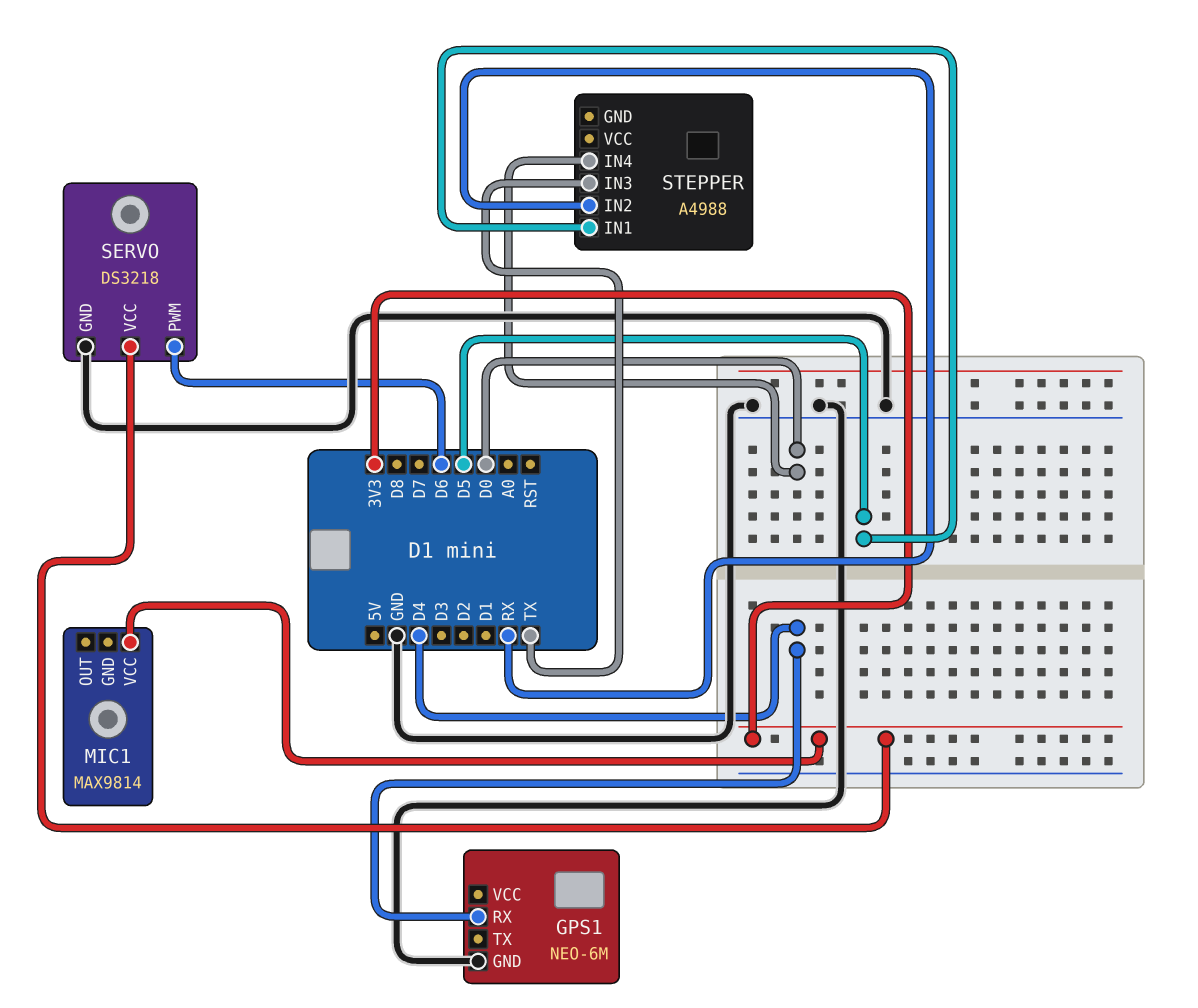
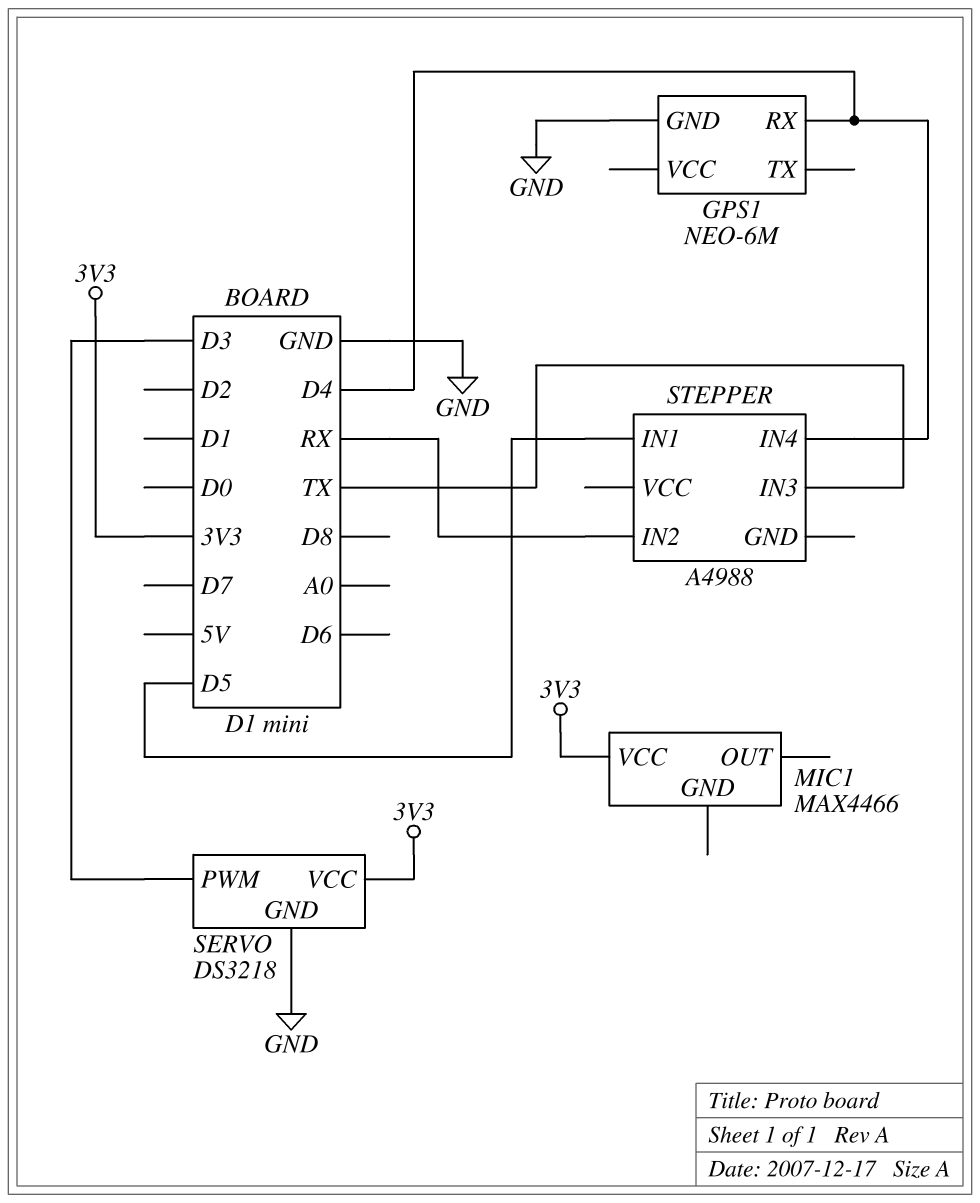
MIC1: MAX9814 -> MAX4466
SERVO pin PWM: D6 -> D3
STEPPER pin IN4: D0 -> D4

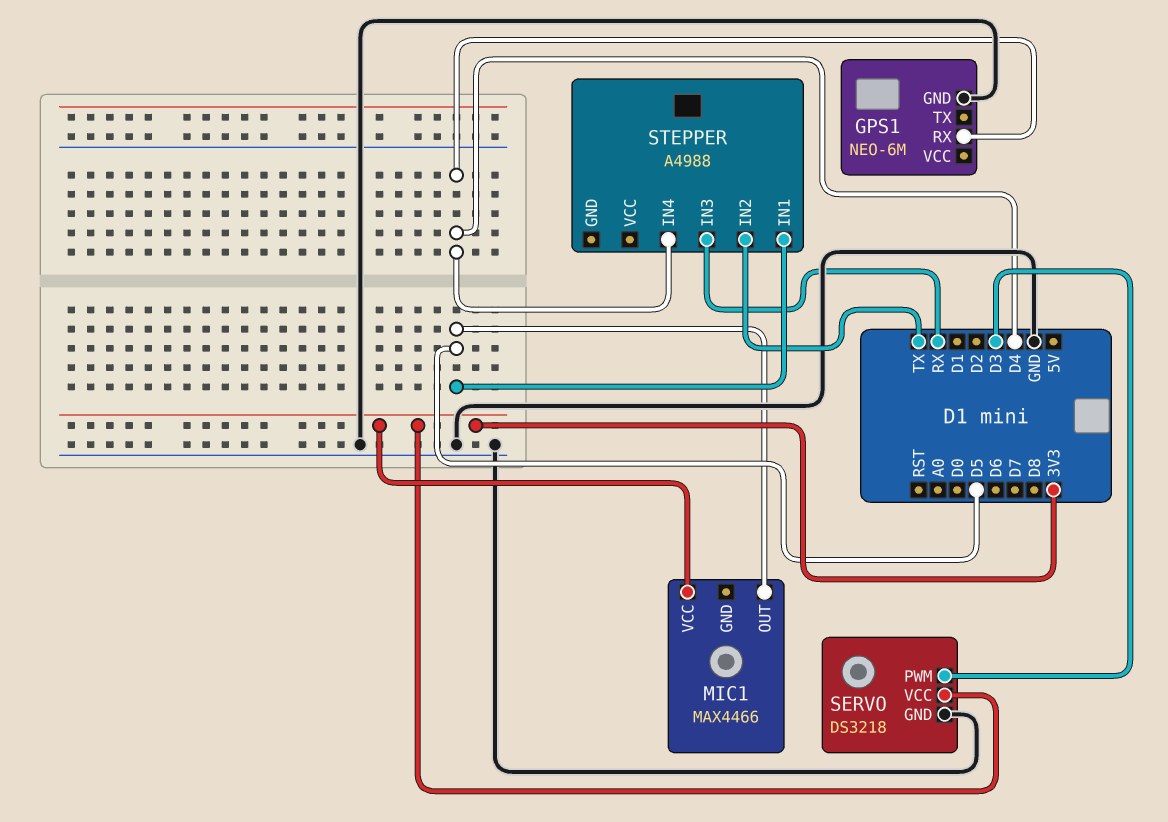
MIC1 pin OUT: none -> D5
STEPPER pin IN2: RX -> TX
STEPPER pin IN3: TX -> RX

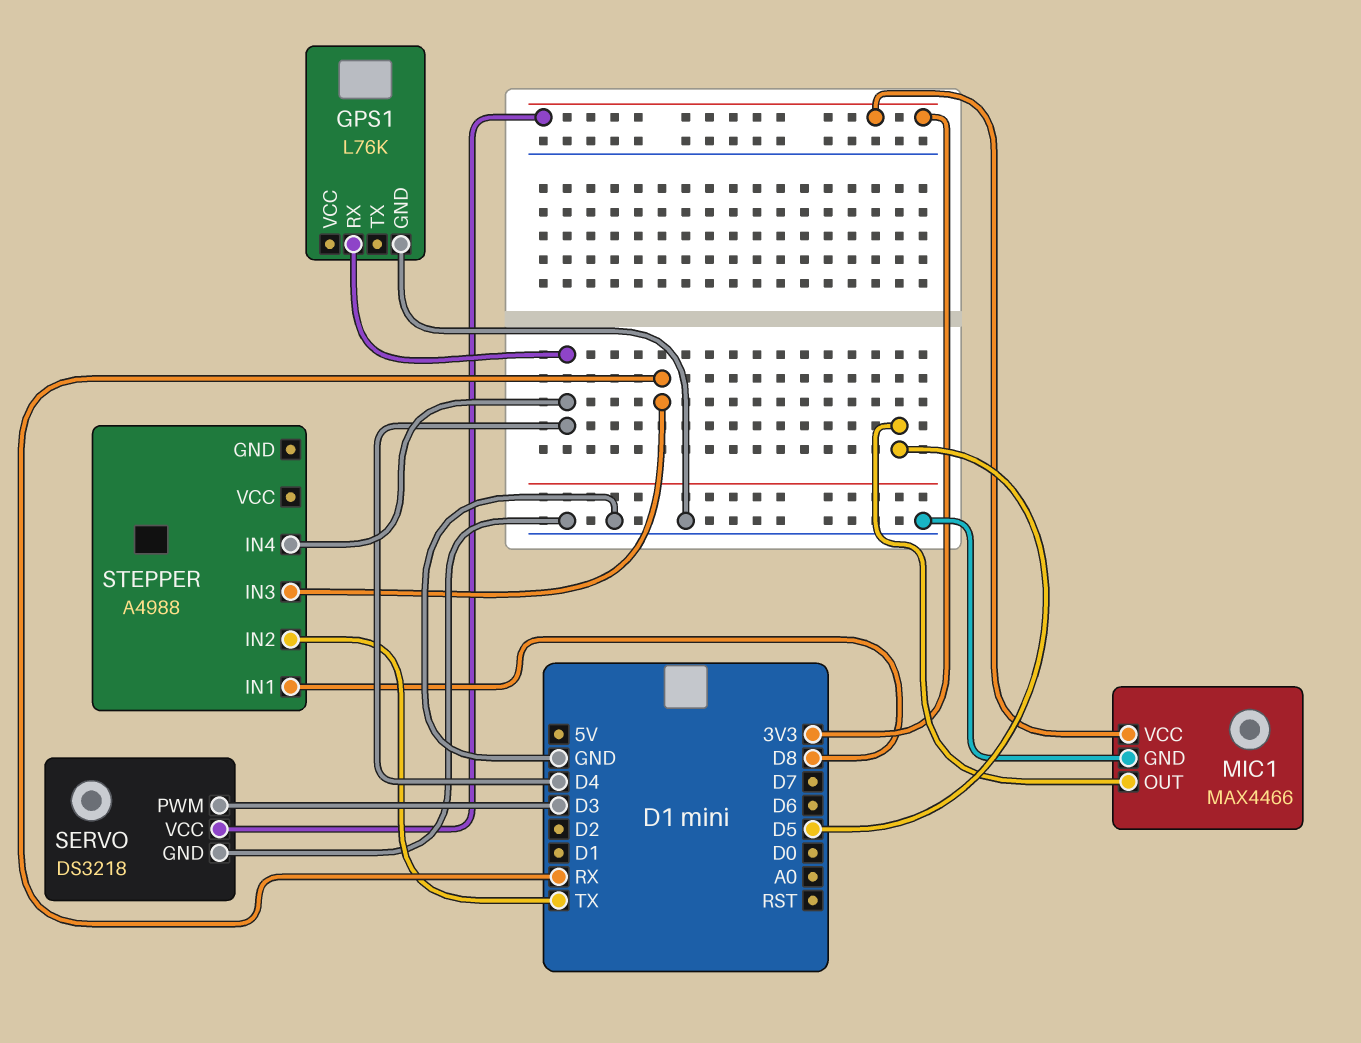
GPS1: NEO-6M -> L76K
MIC1 pin GND: none -> GND
STEPPER pin IN1: D5 -> D8

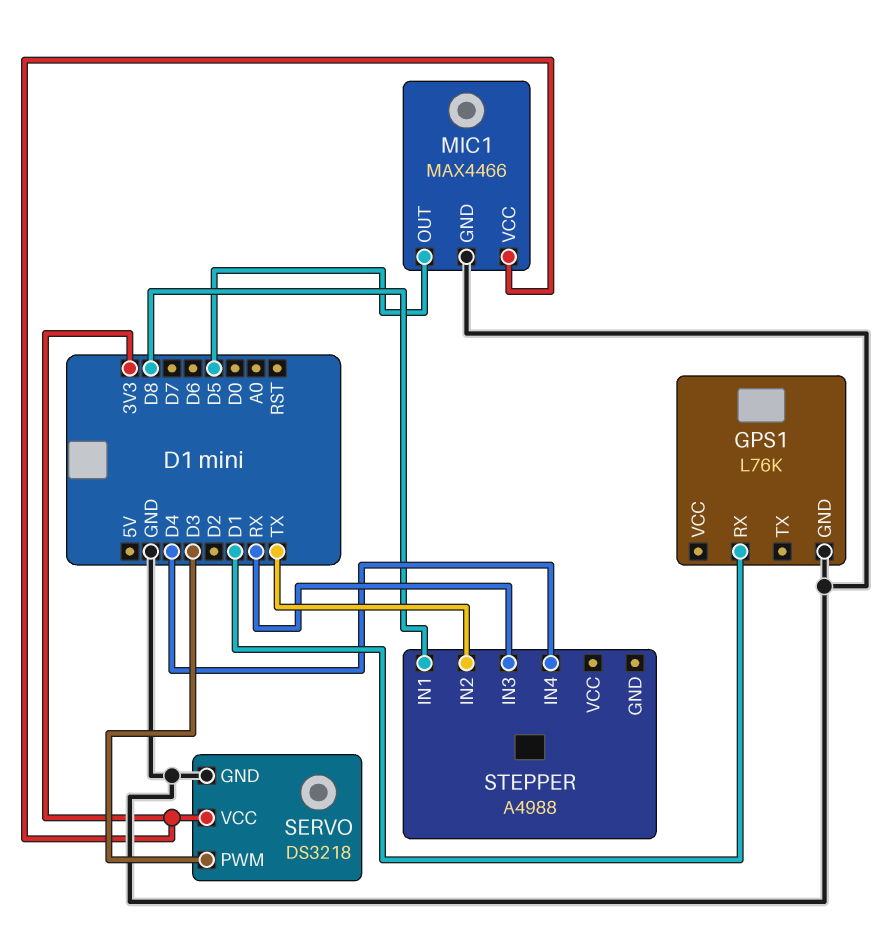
GPS1 pin RX: D4 -> D1

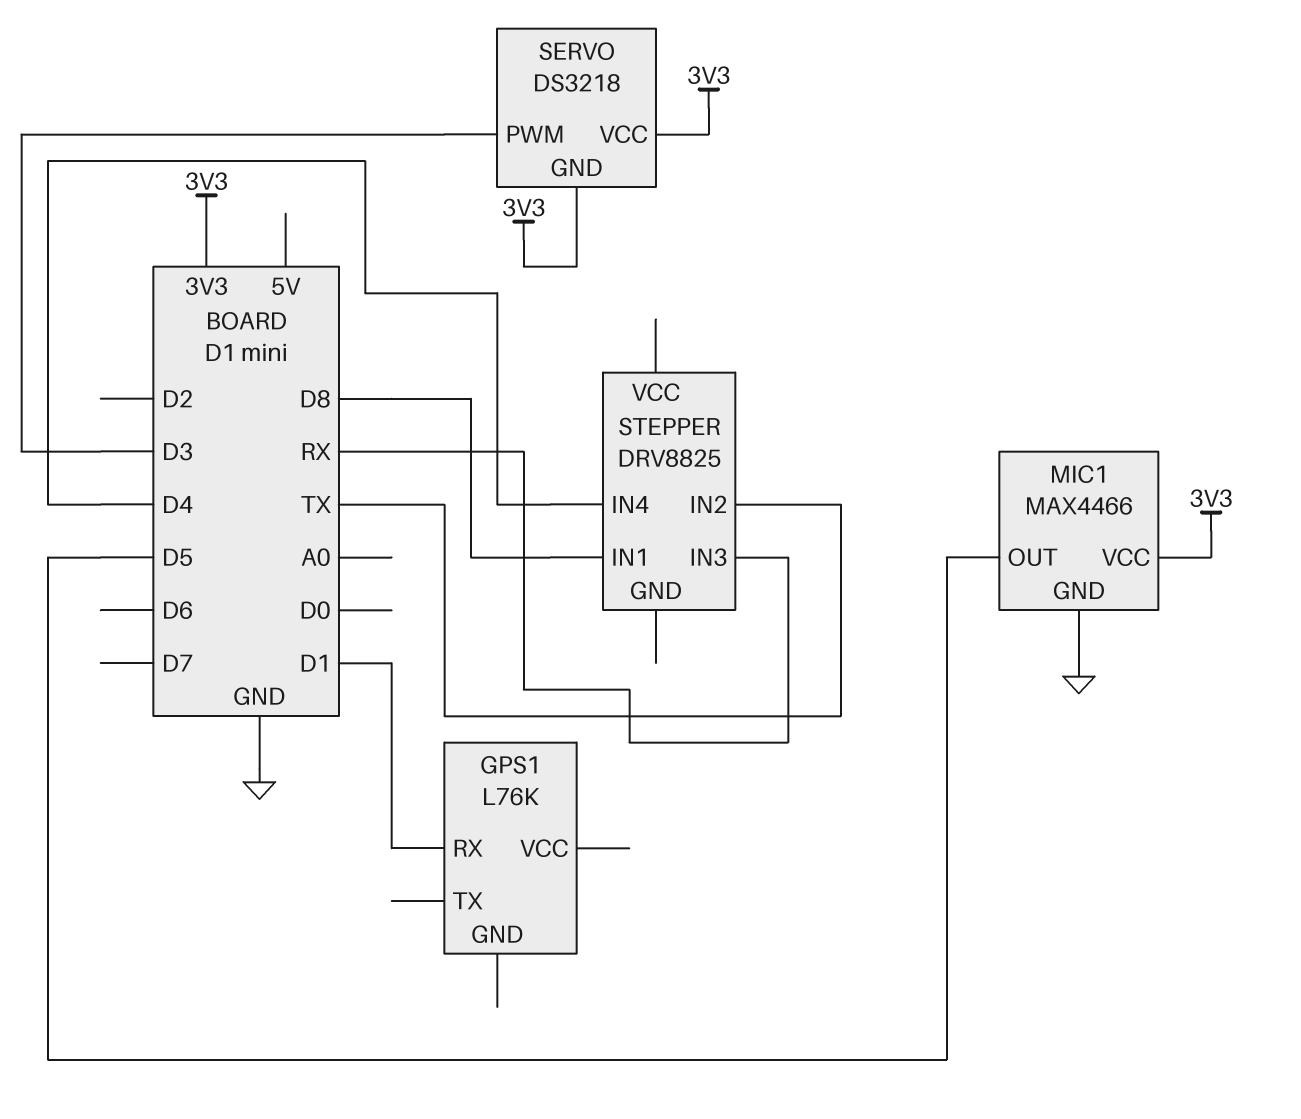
GPS1 pin GND: GND -> none
SERVO pin GND: GND -> 3V3
STEPPER: A4988 -> DRV8825

